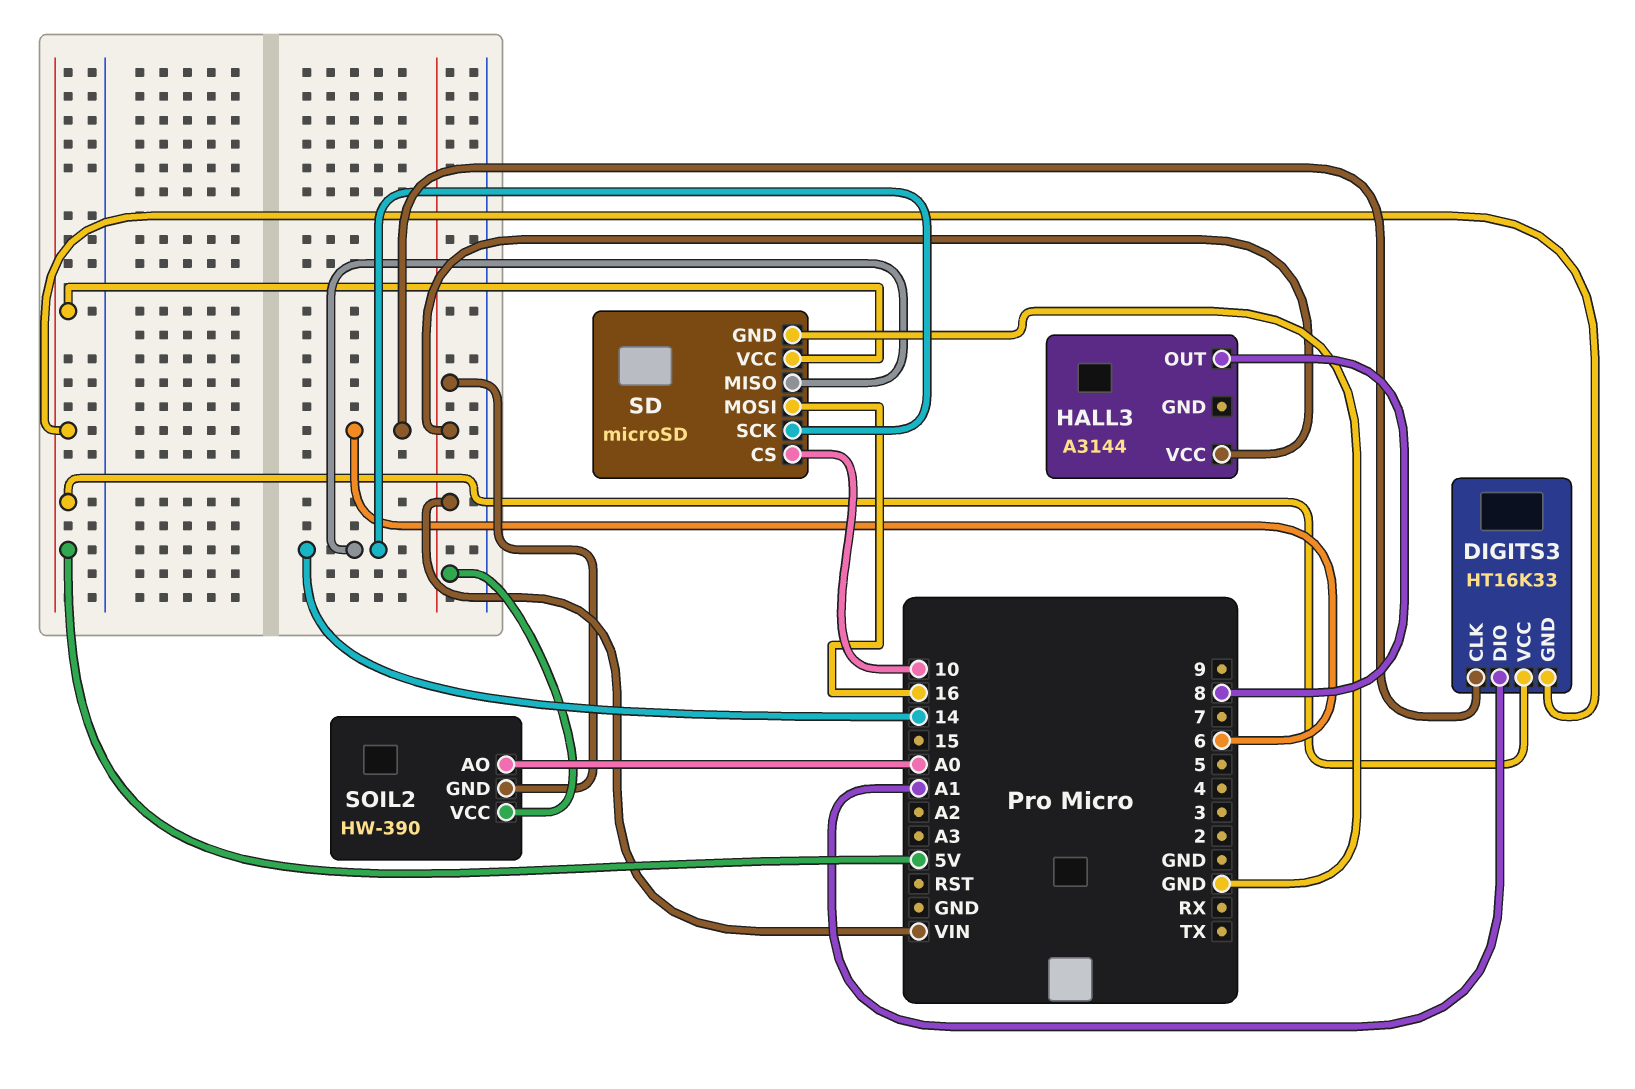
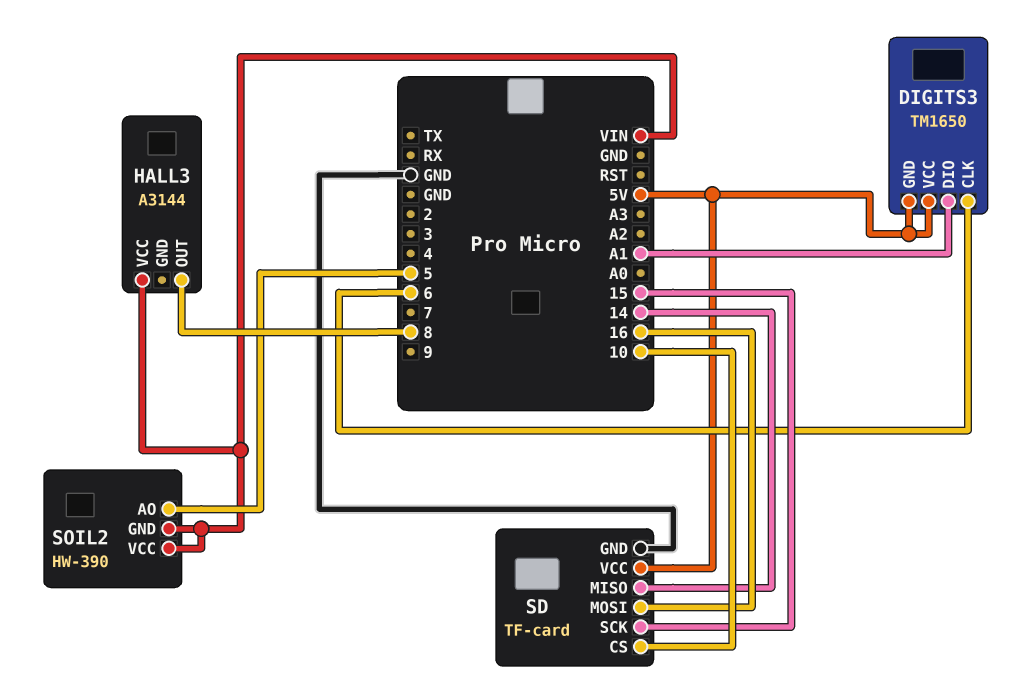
DIGITS3: HT16K33 -> TM1650
SD: microSD -> TF-card
SD pin SCK: 14 -> 15
SOIL2 pin AO: A0 -> 5

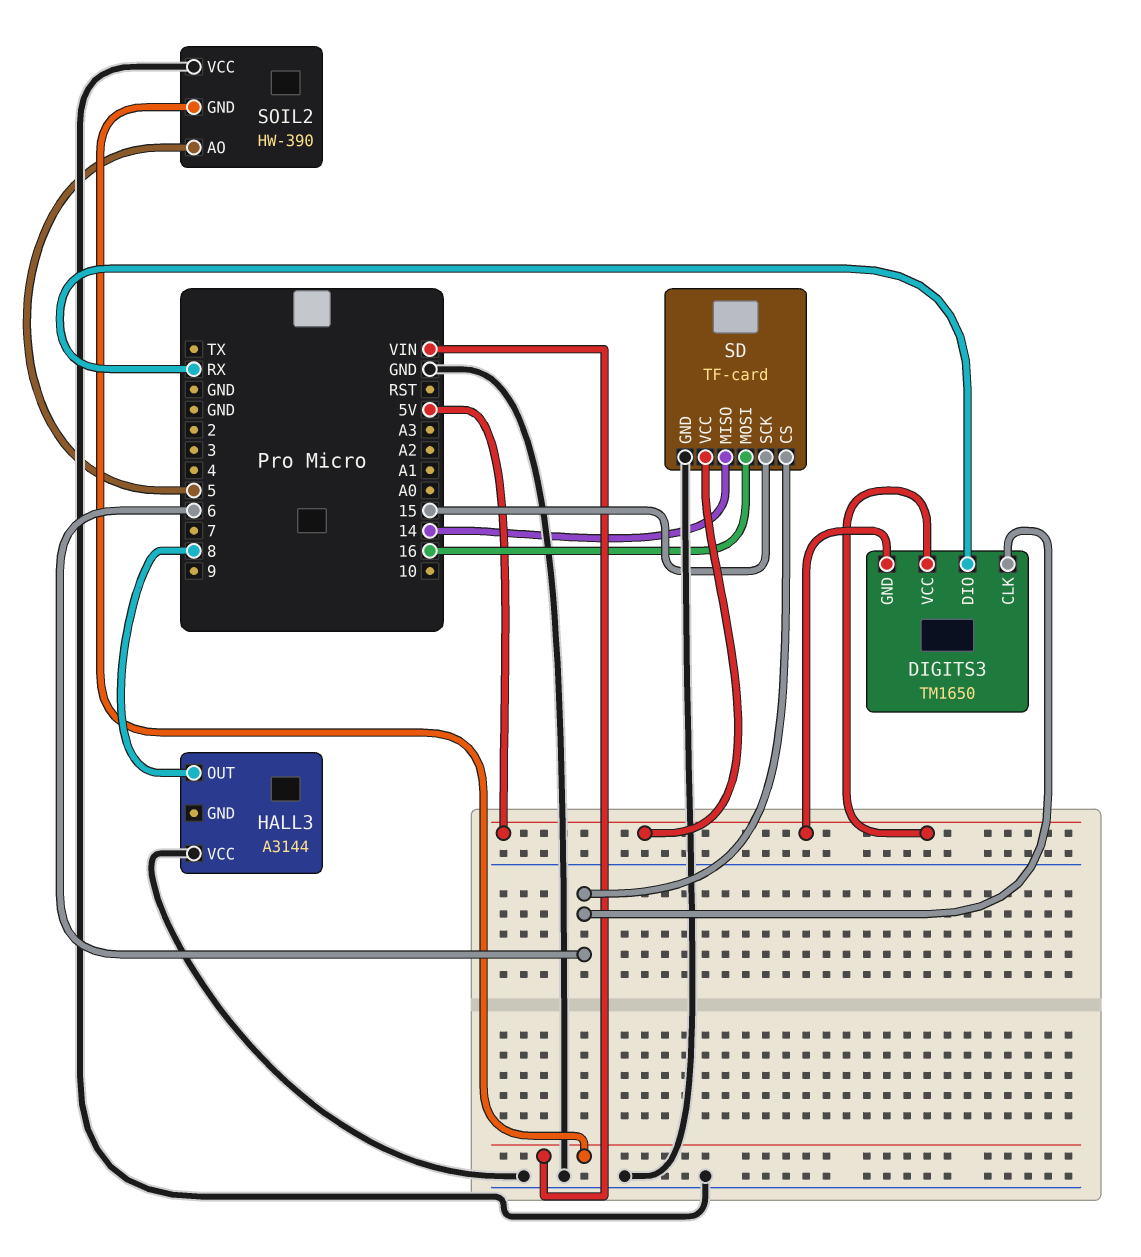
DIGITS3 pin DIO: A1 -> RX
HALL3 pin VCC: VIN -> GND
SD pin CS: 10 -> 6
SOIL2 pin VCC: VIN -> GND

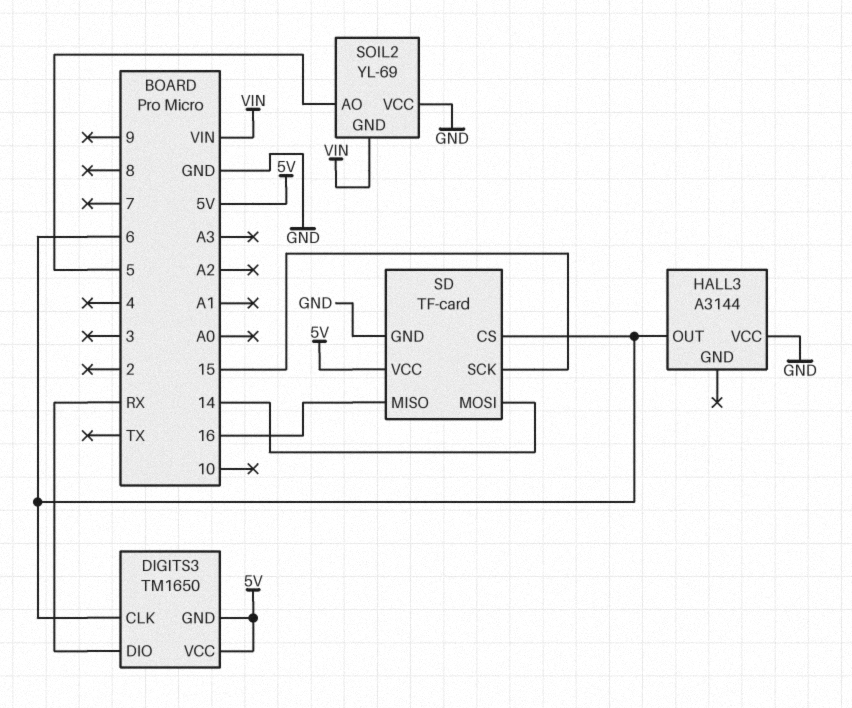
HALL3 pin OUT: 8 -> 6
SD pin MISO: 14 -> 16
SD pin MOSI: 16 -> 14
SOIL2: HW-390 -> YL-69

